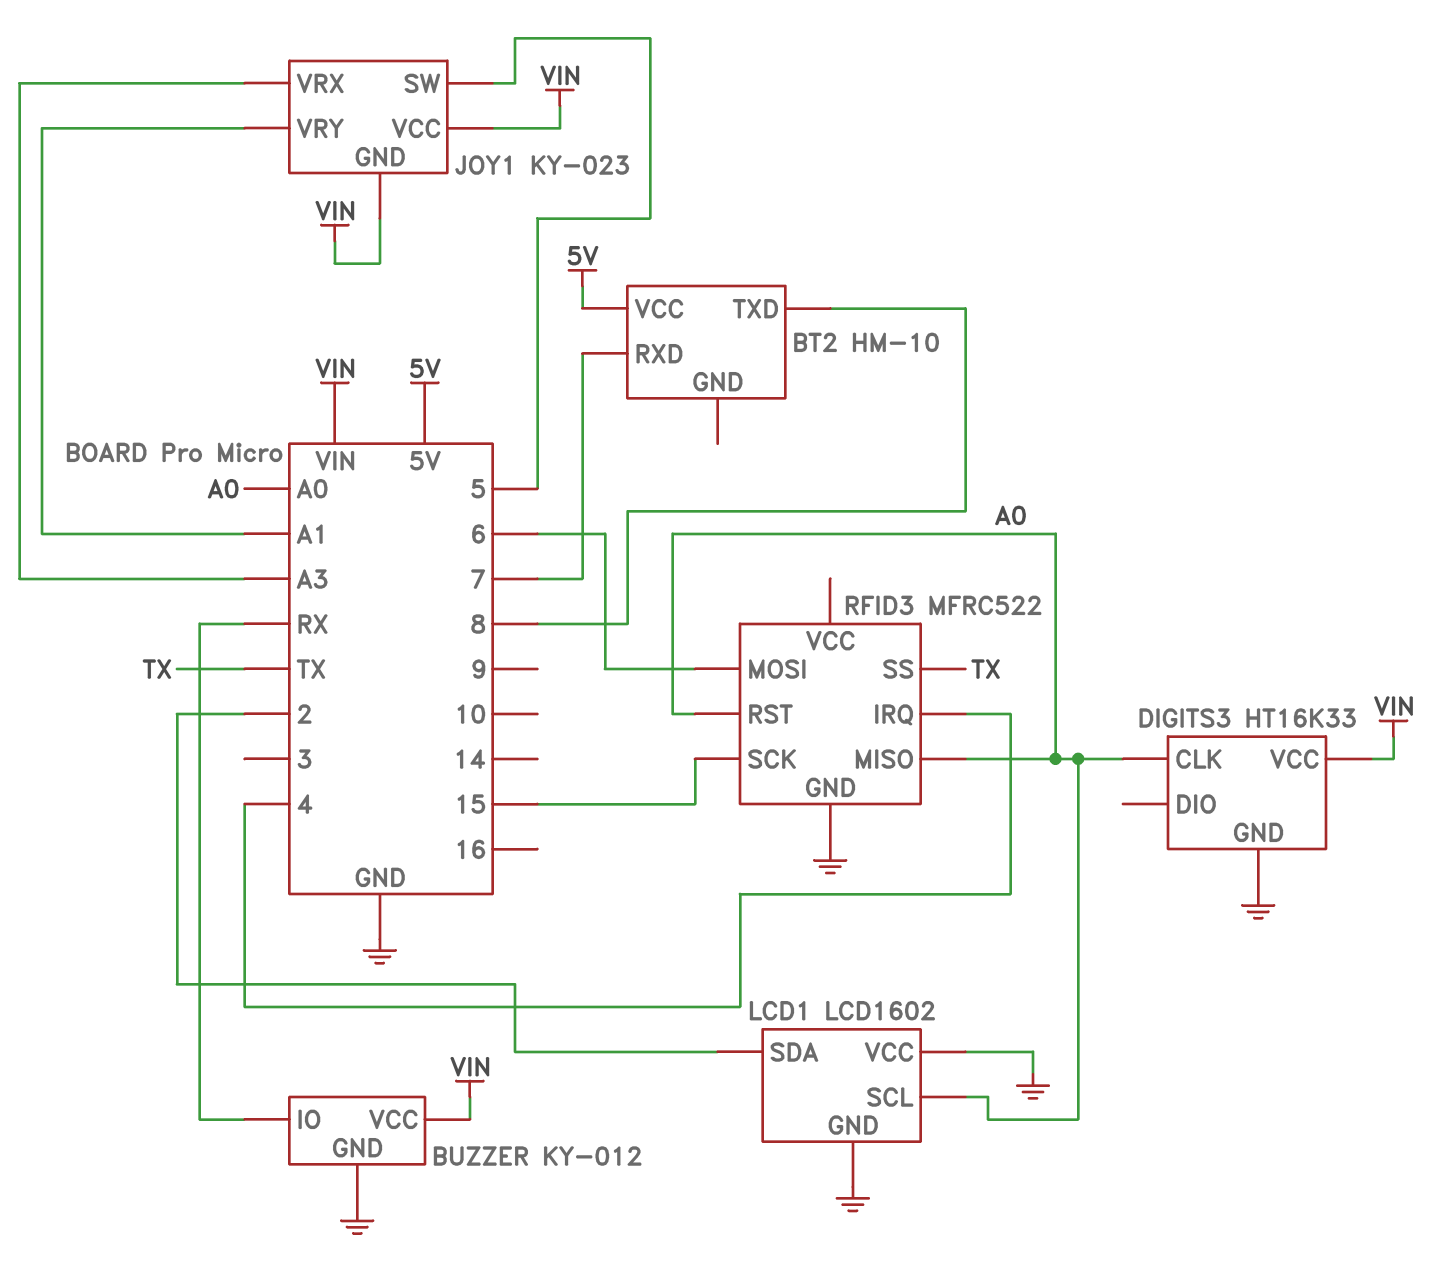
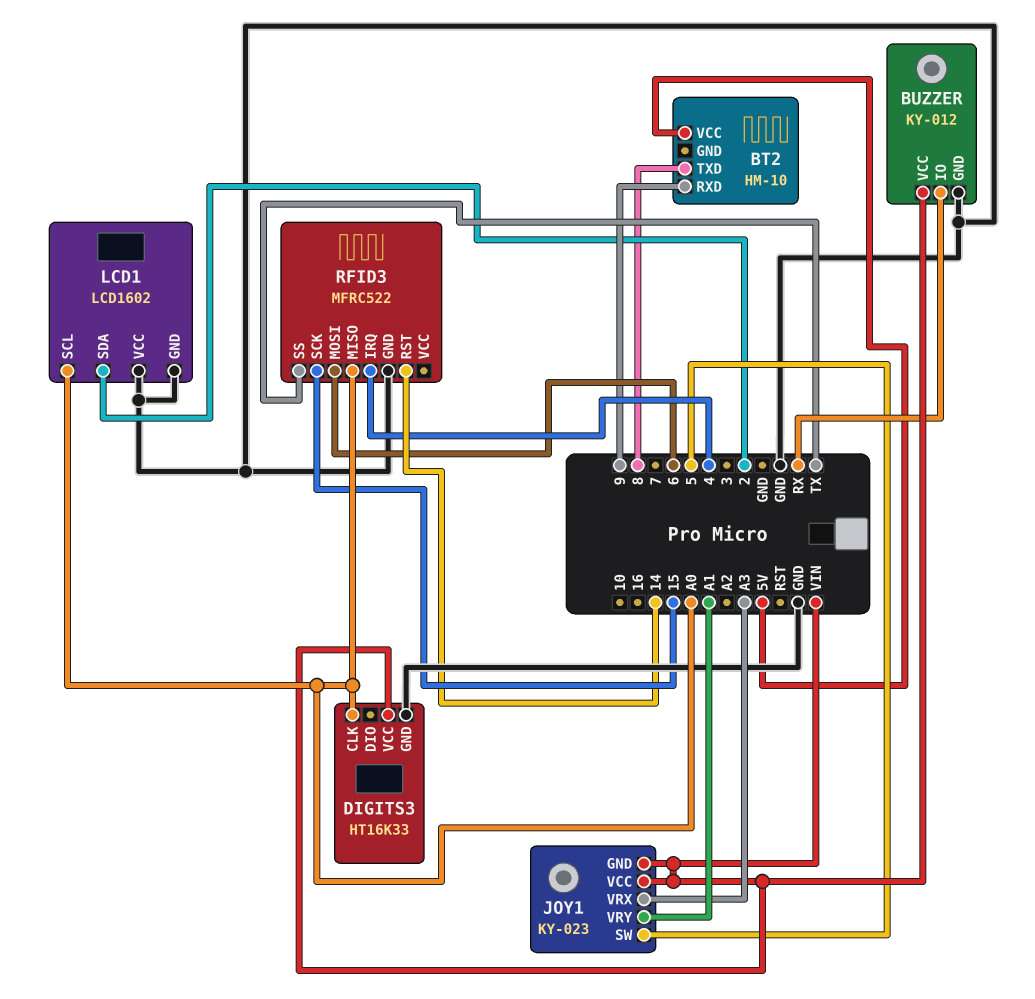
BT2 pin RXD: 7 -> 9
RFID3 pin RST: A0 -> 14

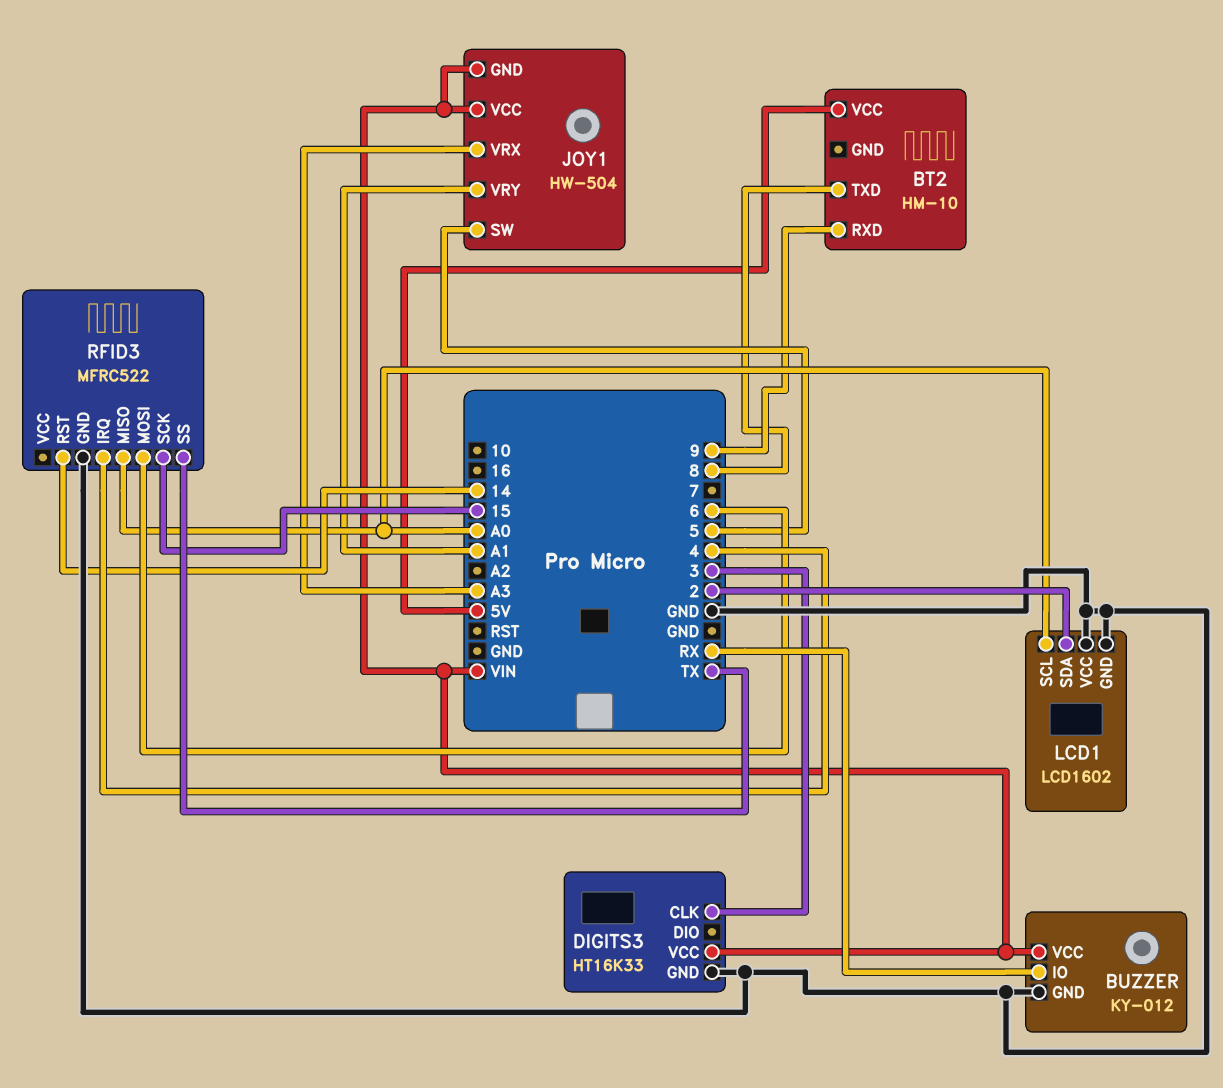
DIGITS3 pin CLK: A0 -> 3
JOY1: KY-023 -> HW-504

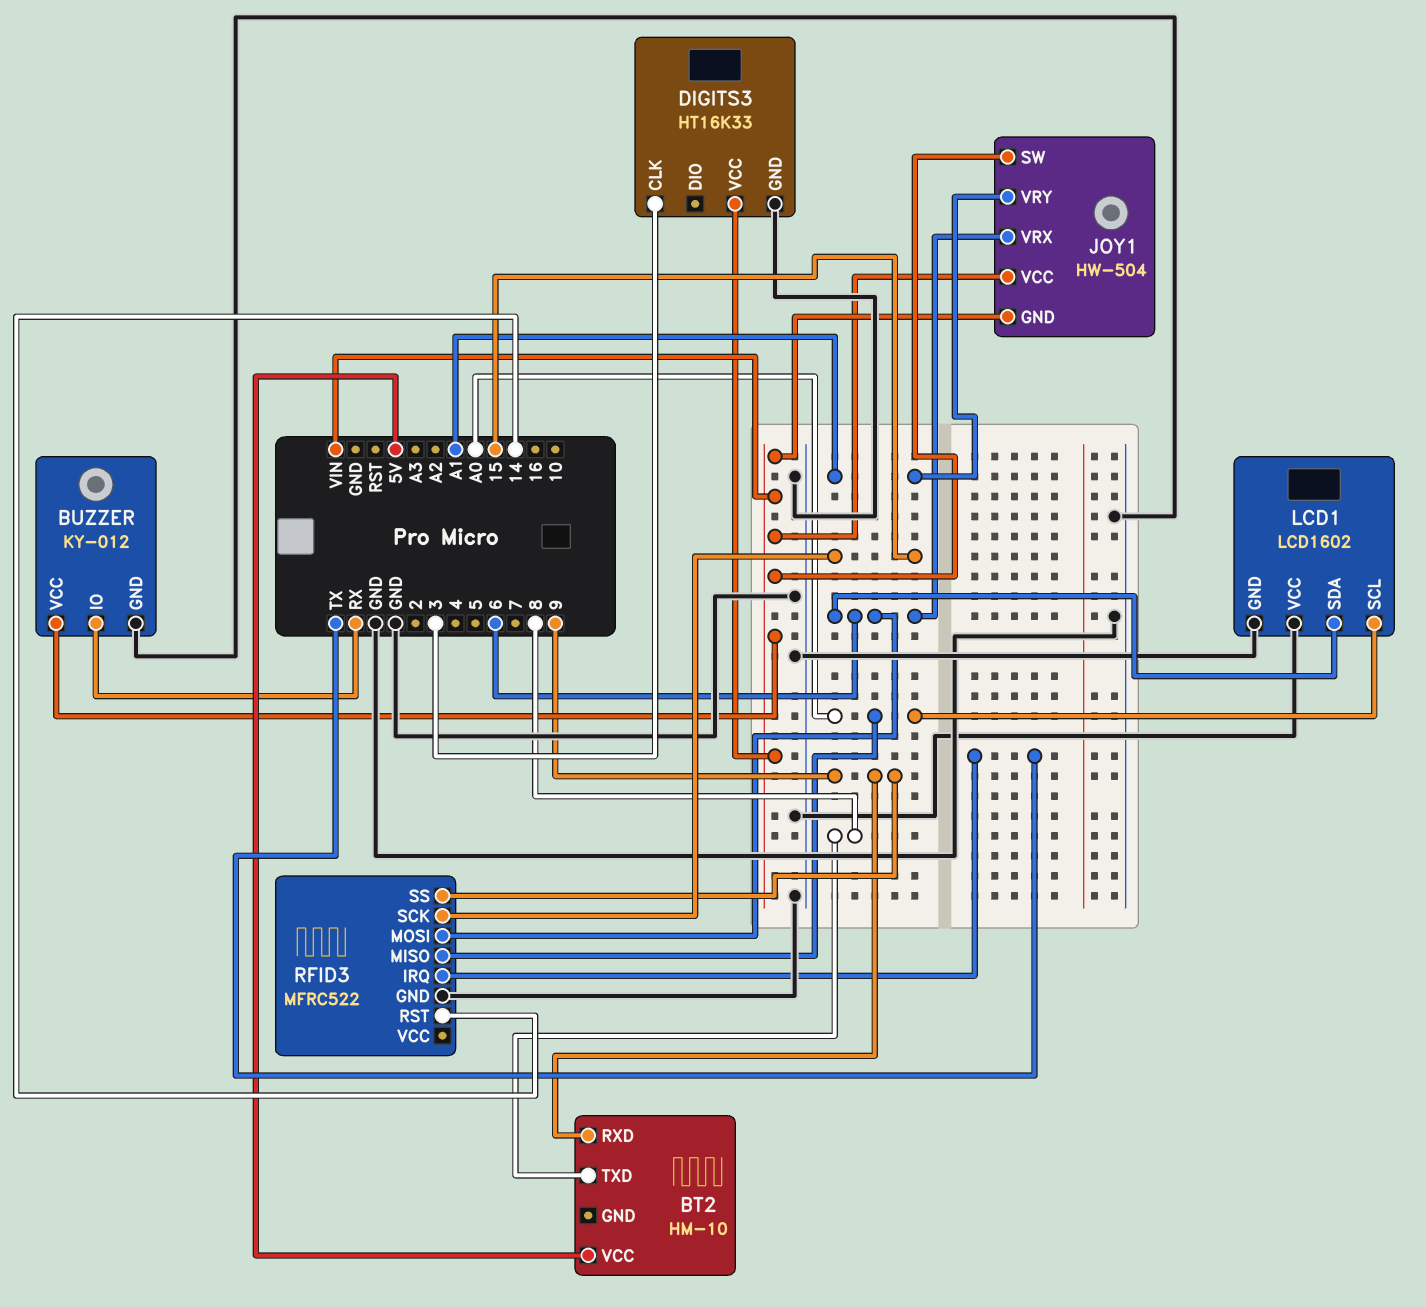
JOY1 pin SW: 5 -> VIN
JOY1 pin VRX: A3 -> 6
LCD1 pin SDA: 2 -> 6
RFID3 pin IRQ: 4 -> TX
RFID3 pin SS: TX -> 9

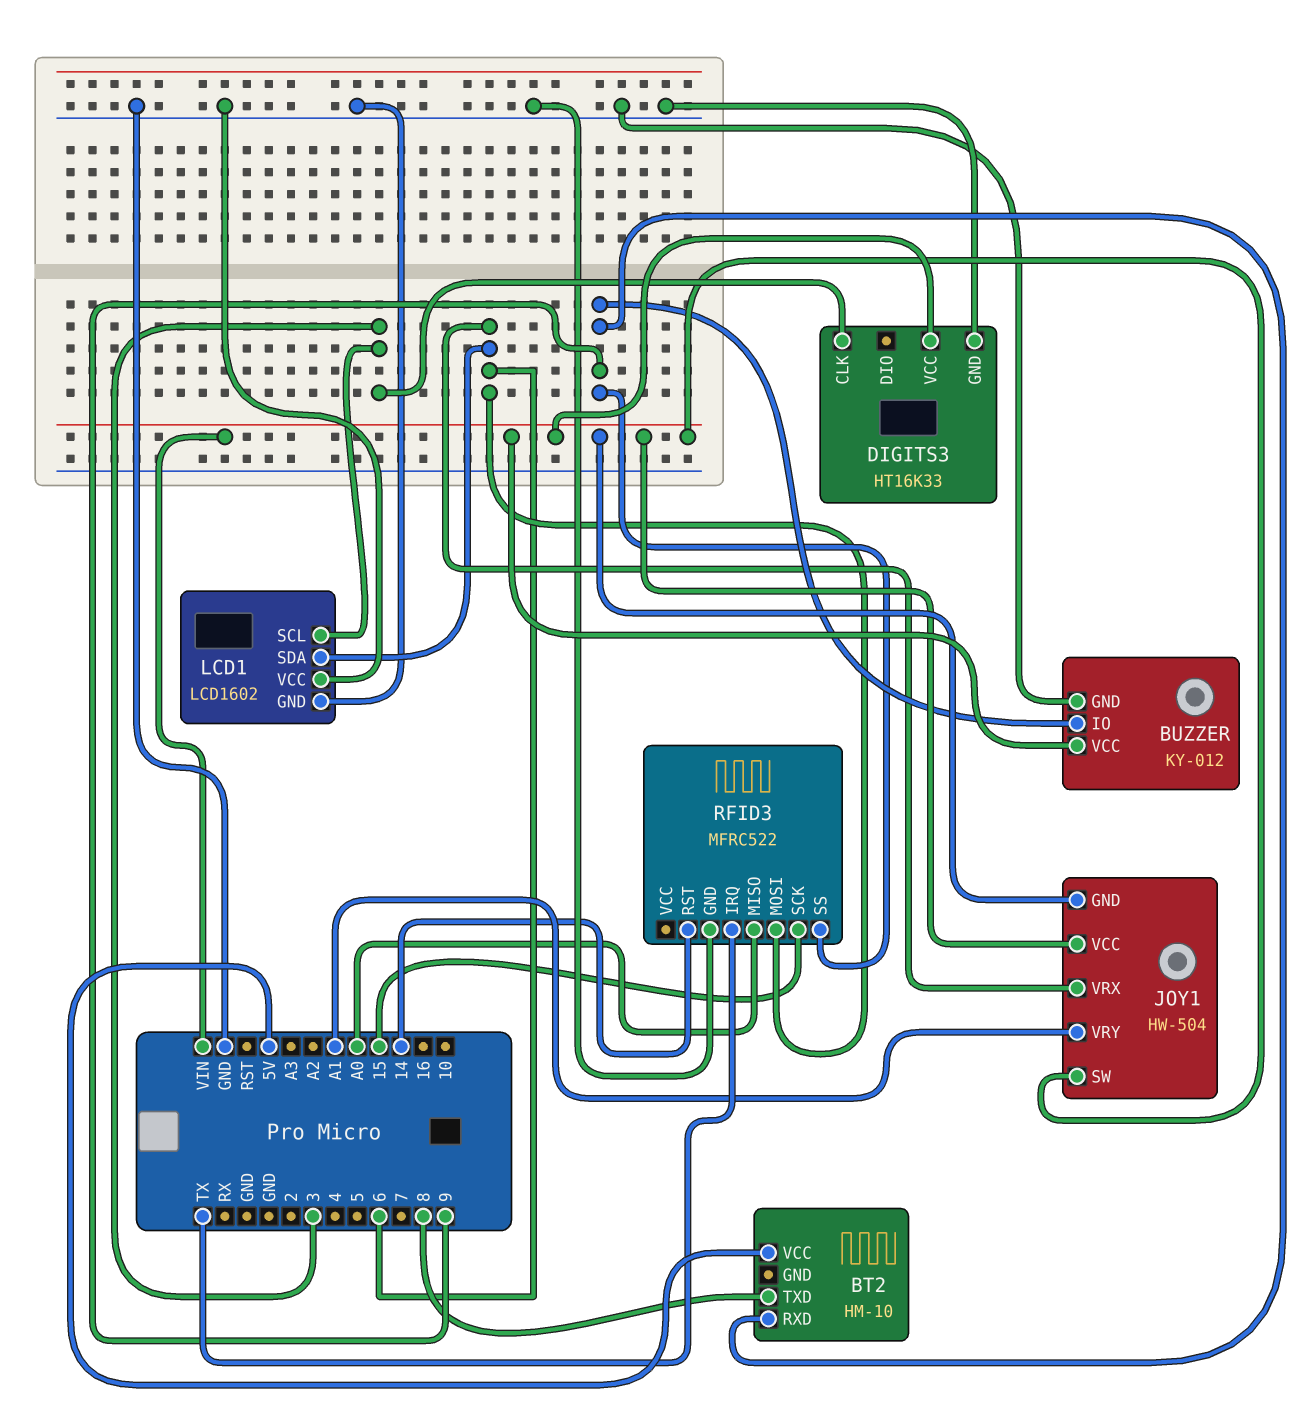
BUZZER pin IO: RX -> 9
LCD1 pin SCL: A0 -> 3

